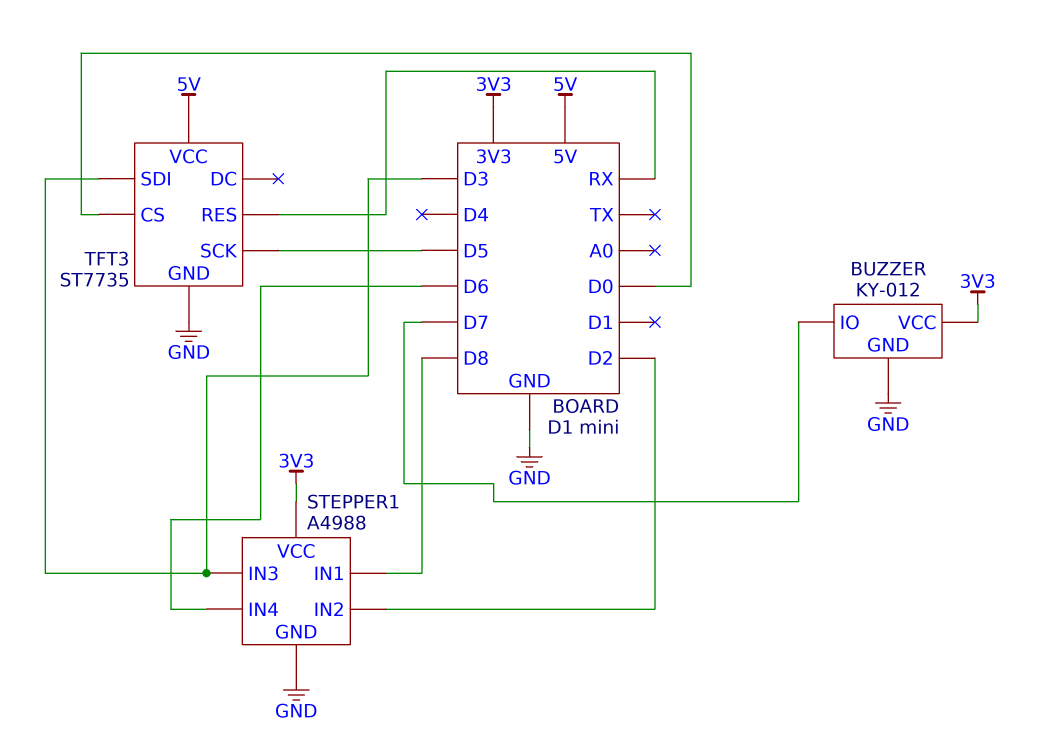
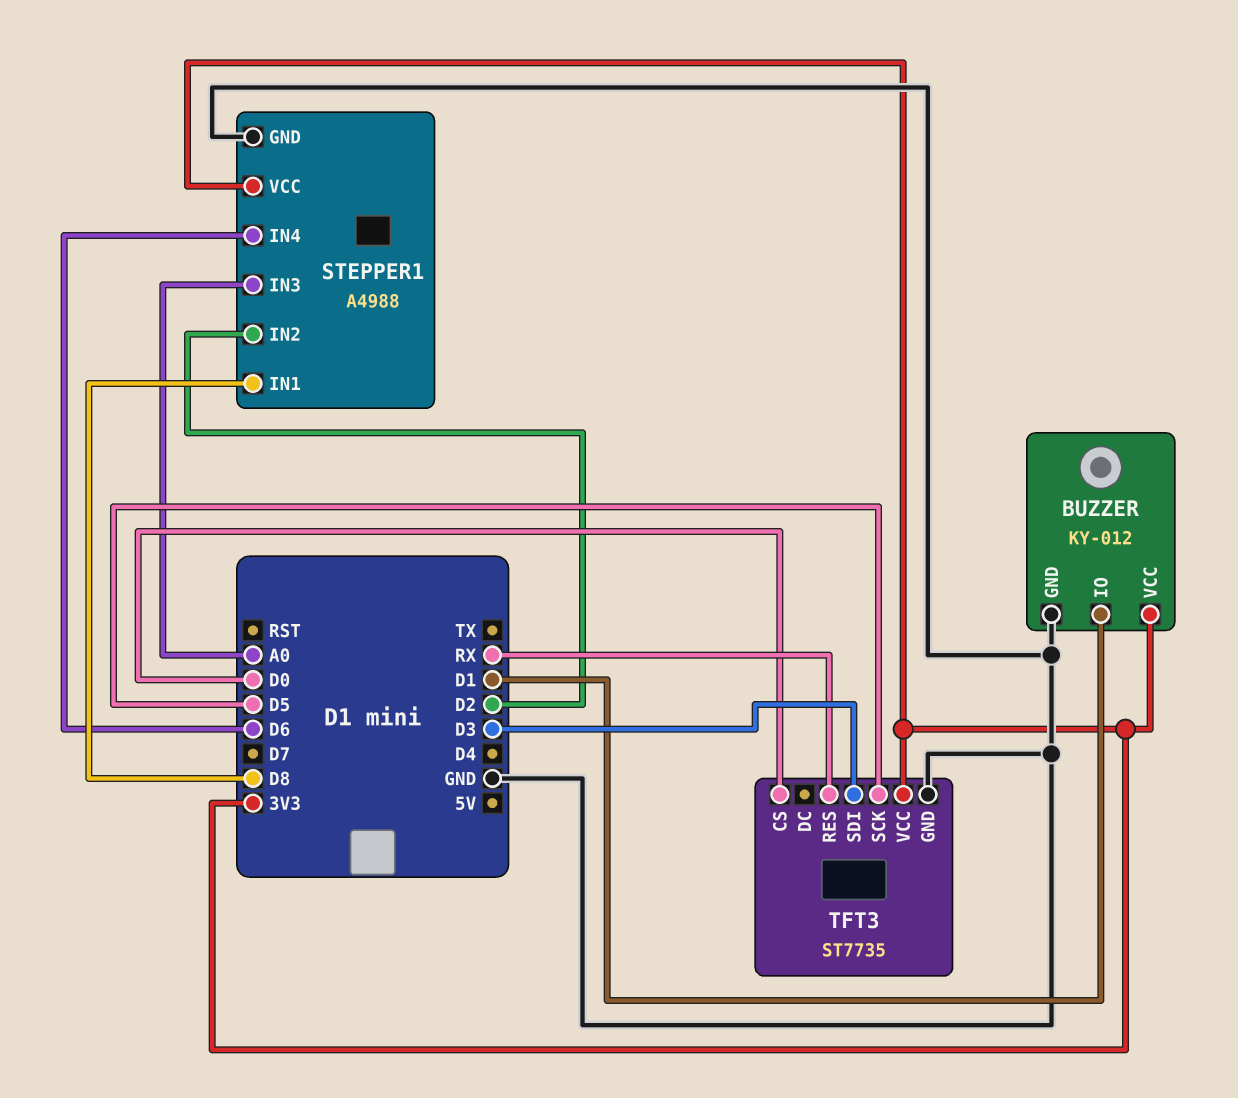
BUZZER pin IO: D7 -> D1
STEPPER1 pin IN3: D3 -> A0
TFT3 pin VCC: 5V -> 3V3

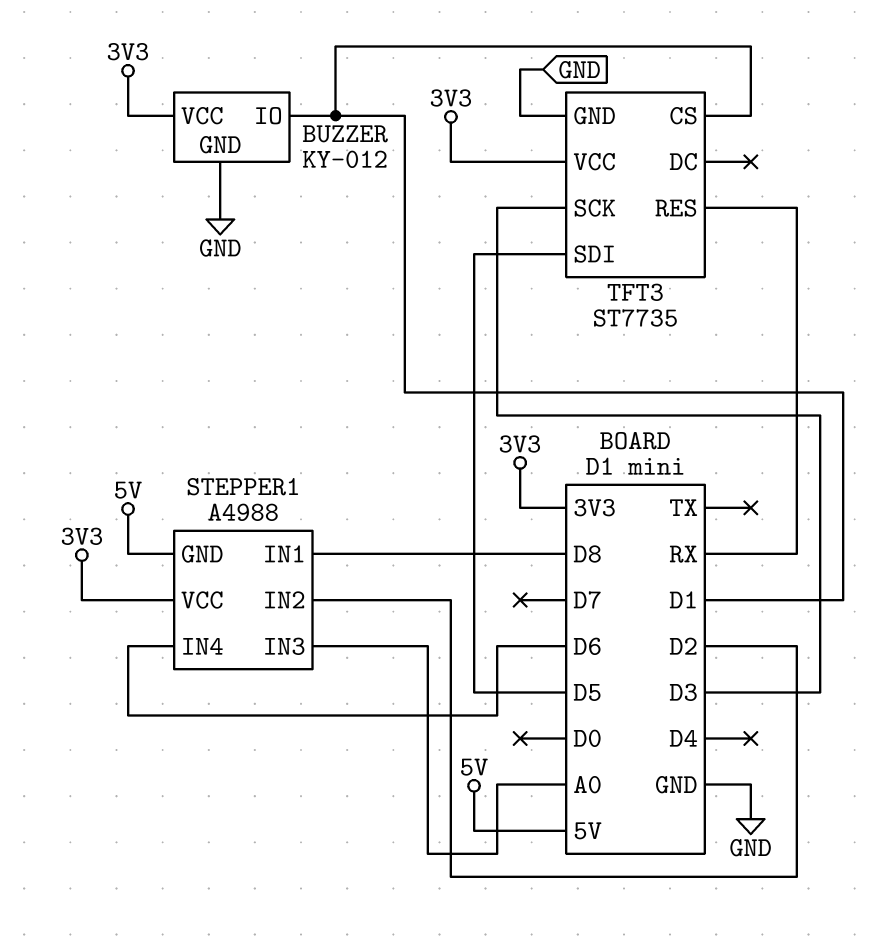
STEPPER1 pin GND: GND -> 5V
TFT3 pin CS: D0 -> D1
TFT3 pin SCK: D5 -> D3
TFT3 pin SDI: D3 -> D5

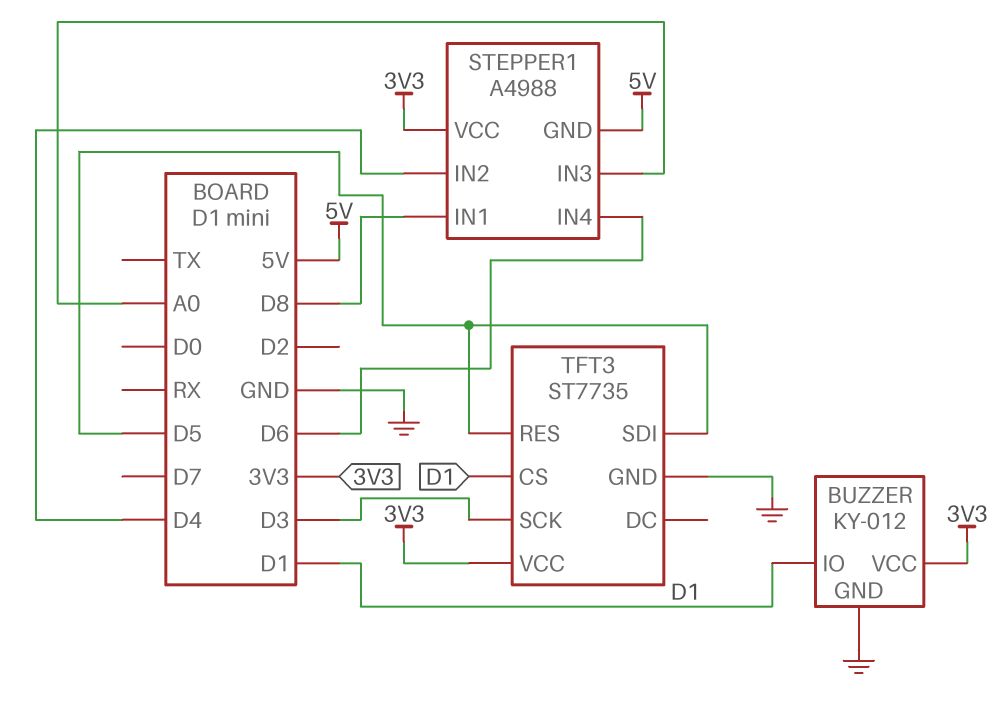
STEPPER1 pin IN2: D2 -> D4
TFT3 pin RES: RX -> D5

